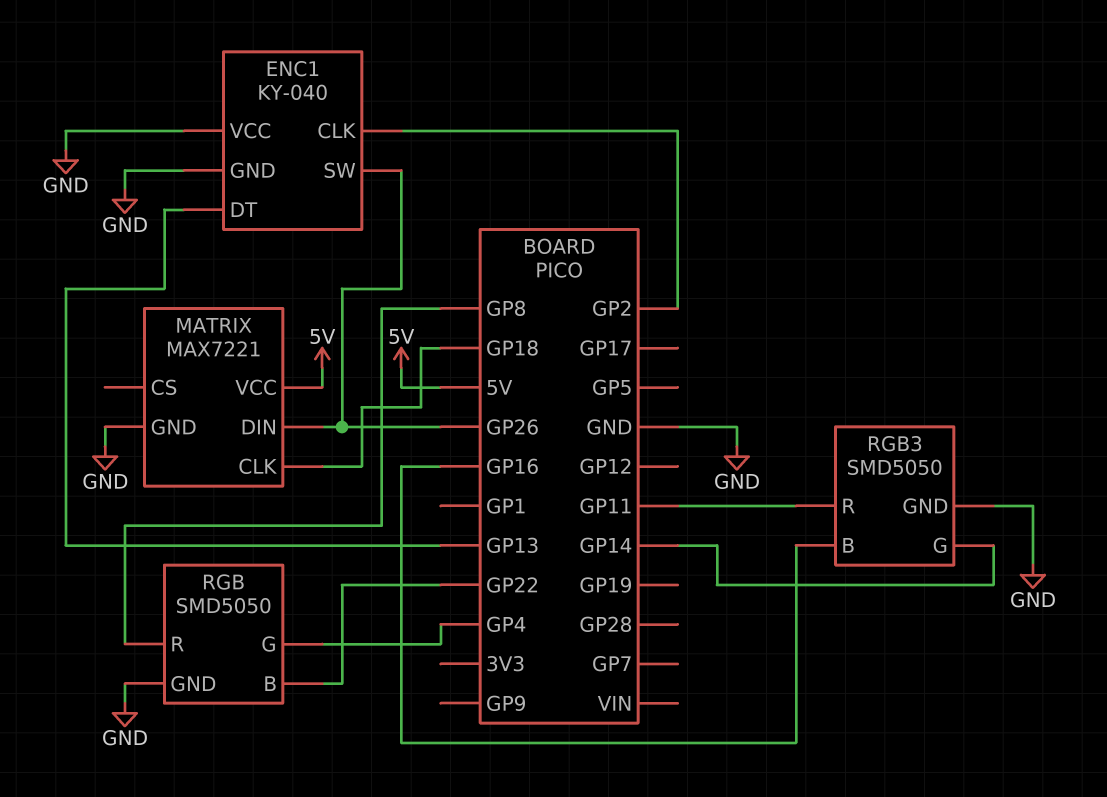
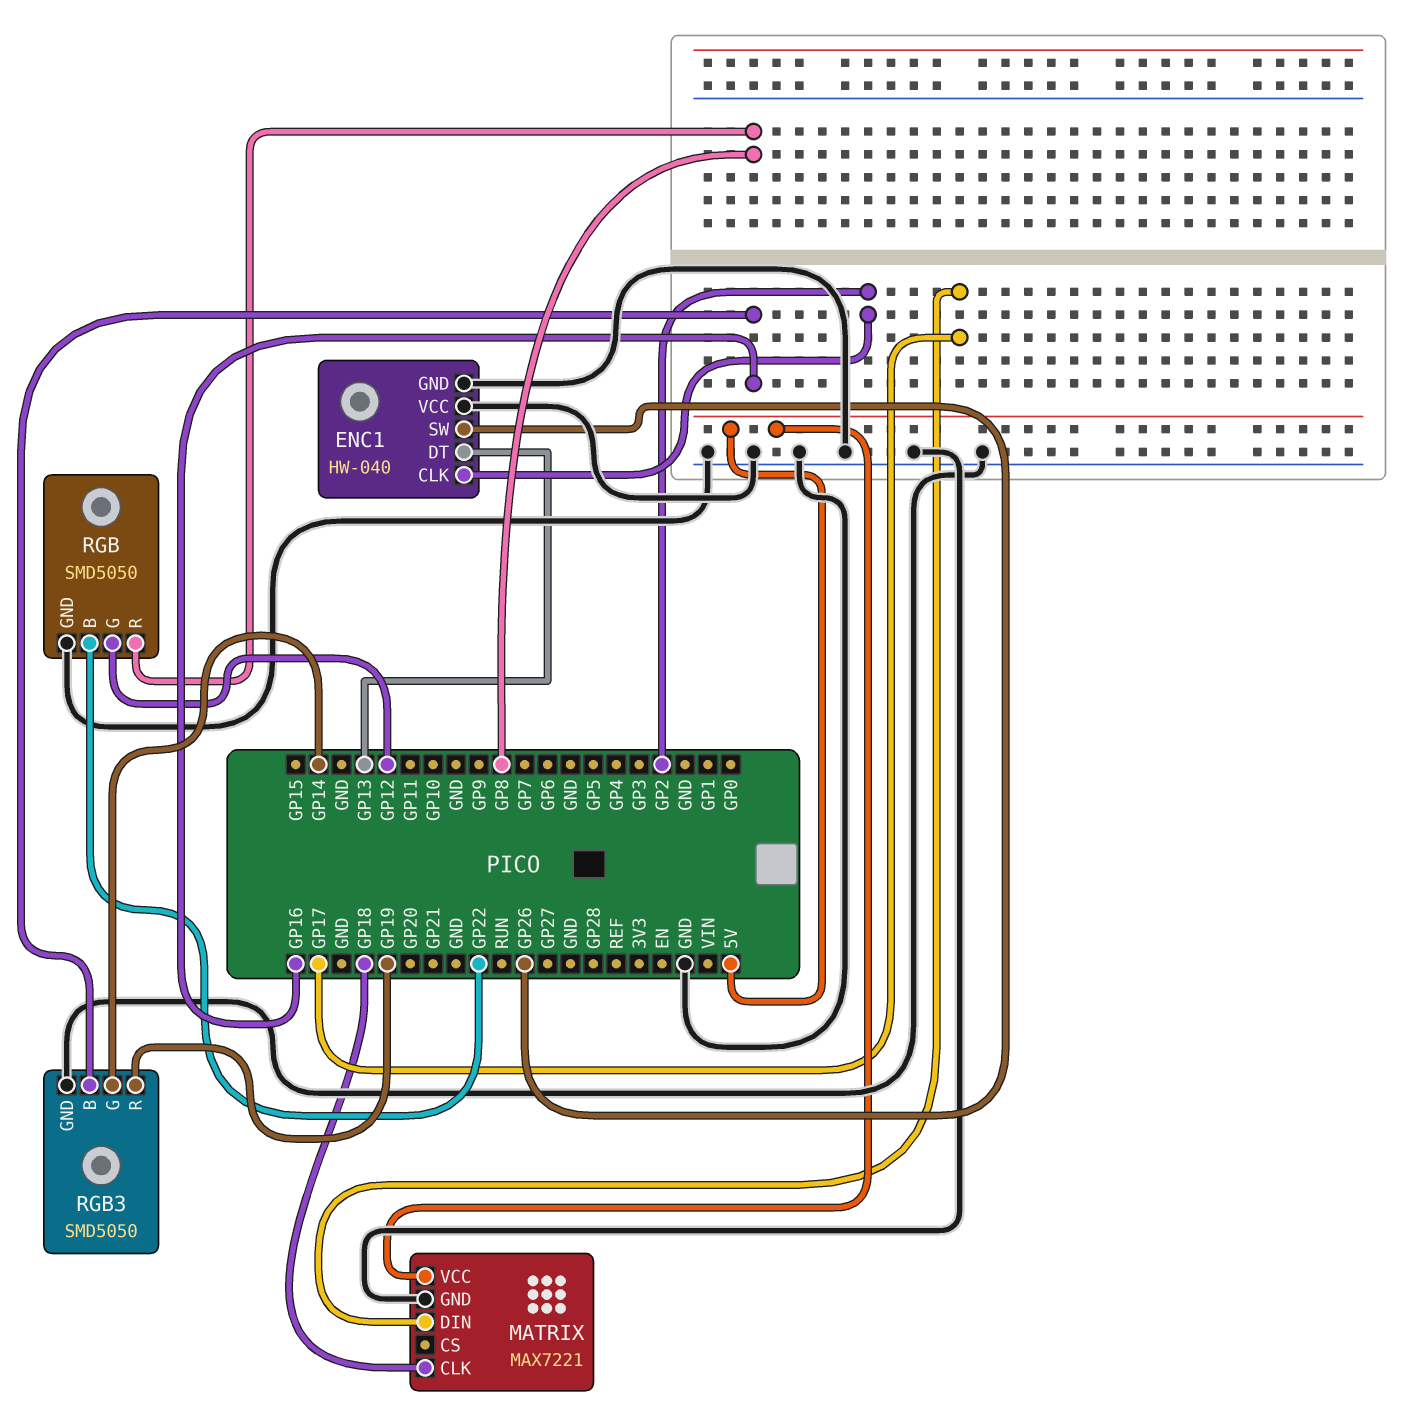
ENC1: KY-040 -> HW-040
MATRIX pin DIN: GP26 -> GP17
RGB pin G: GP4 -> GP12
RGB3 pin R: GP11 -> GP19

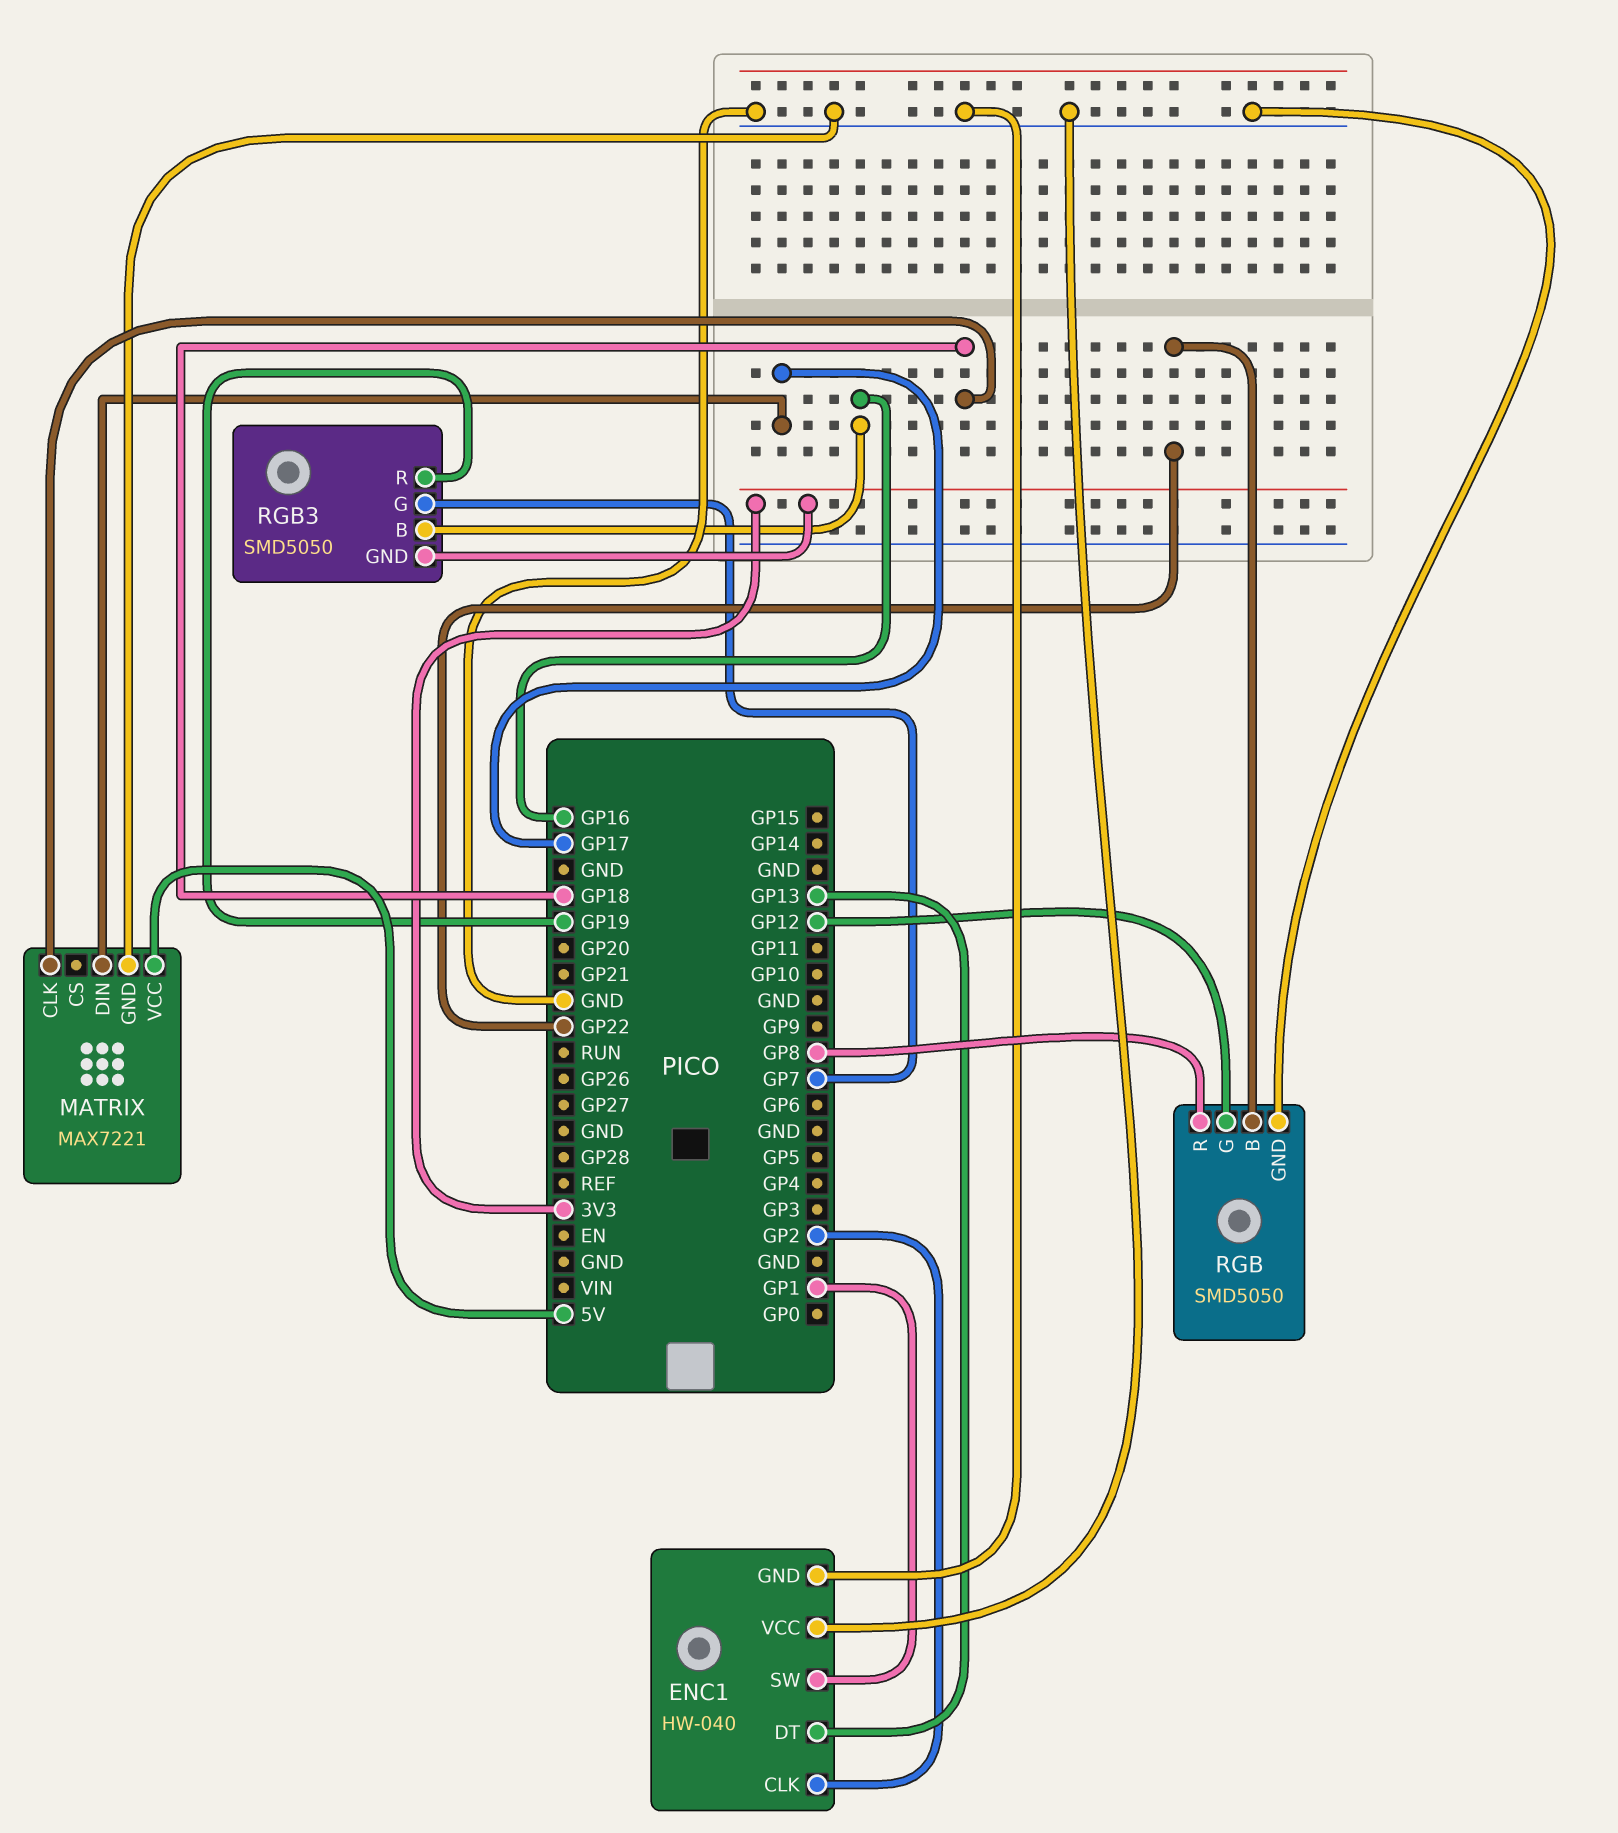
ENC1 pin SW: GP26 -> GP1
RGB3 pin G: GP14 -> GP7
RGB3 pin GND: GND -> 3V3

